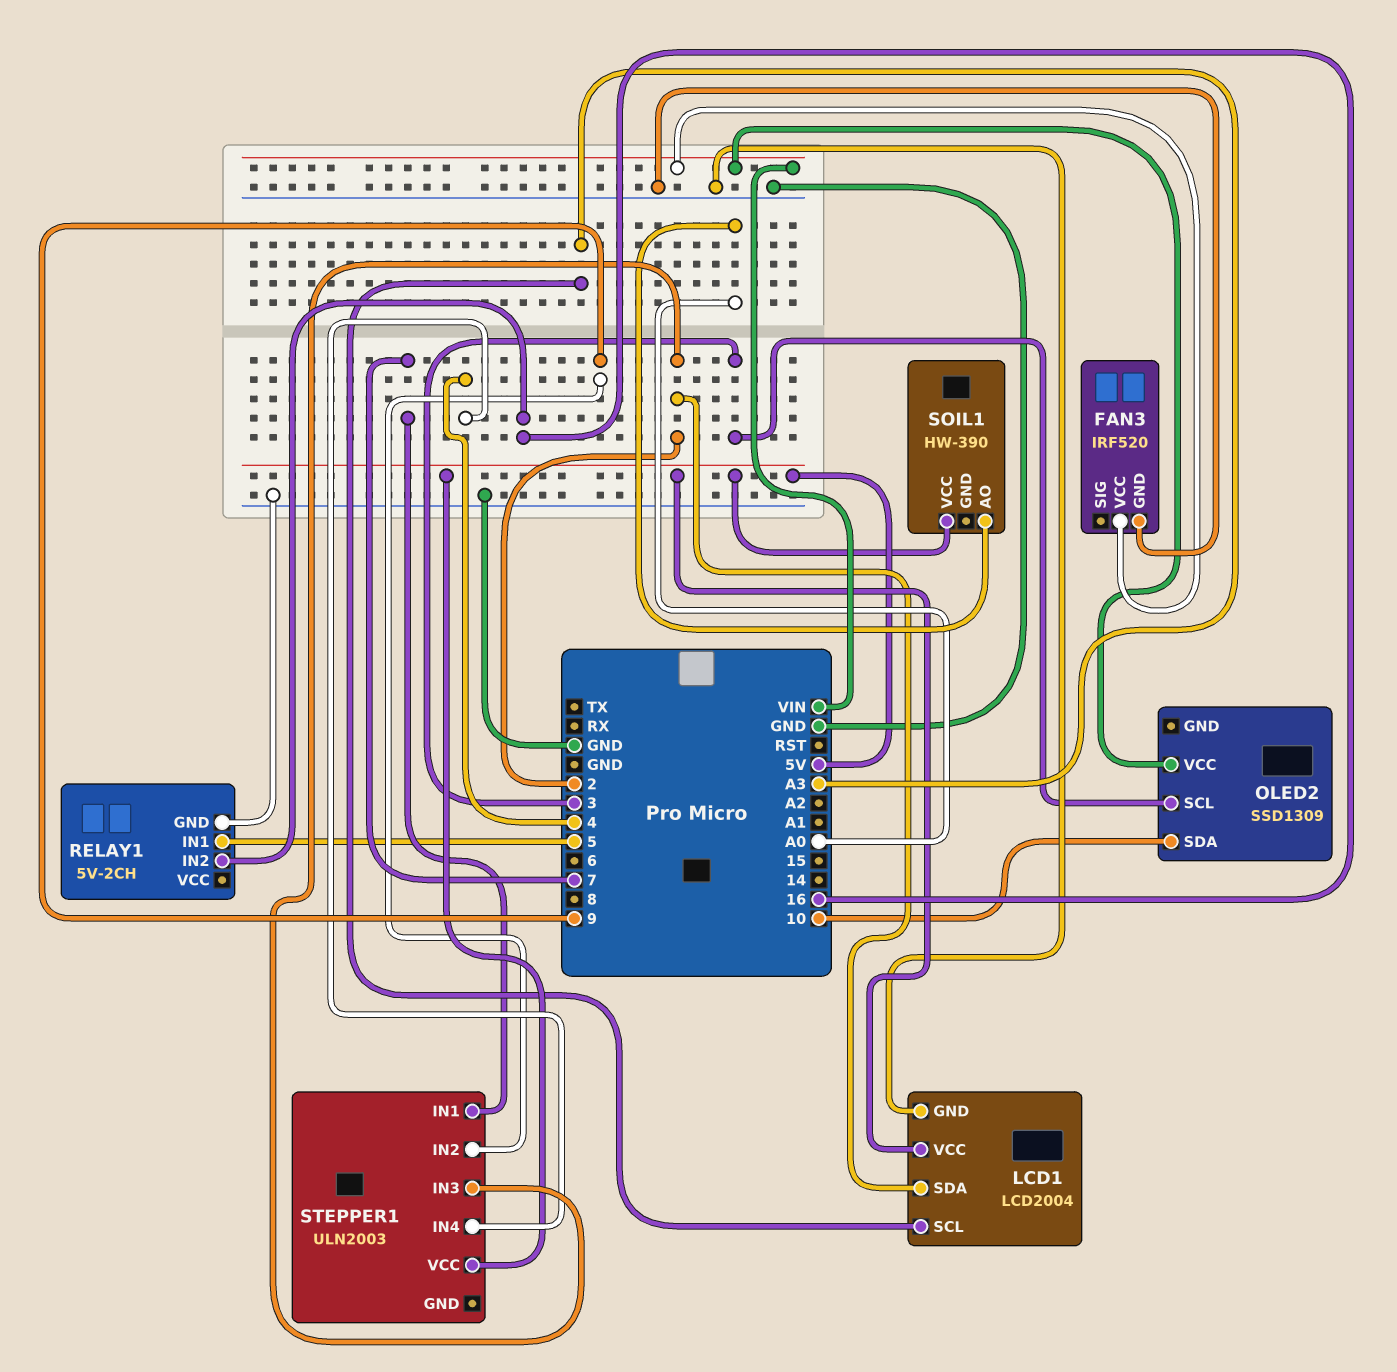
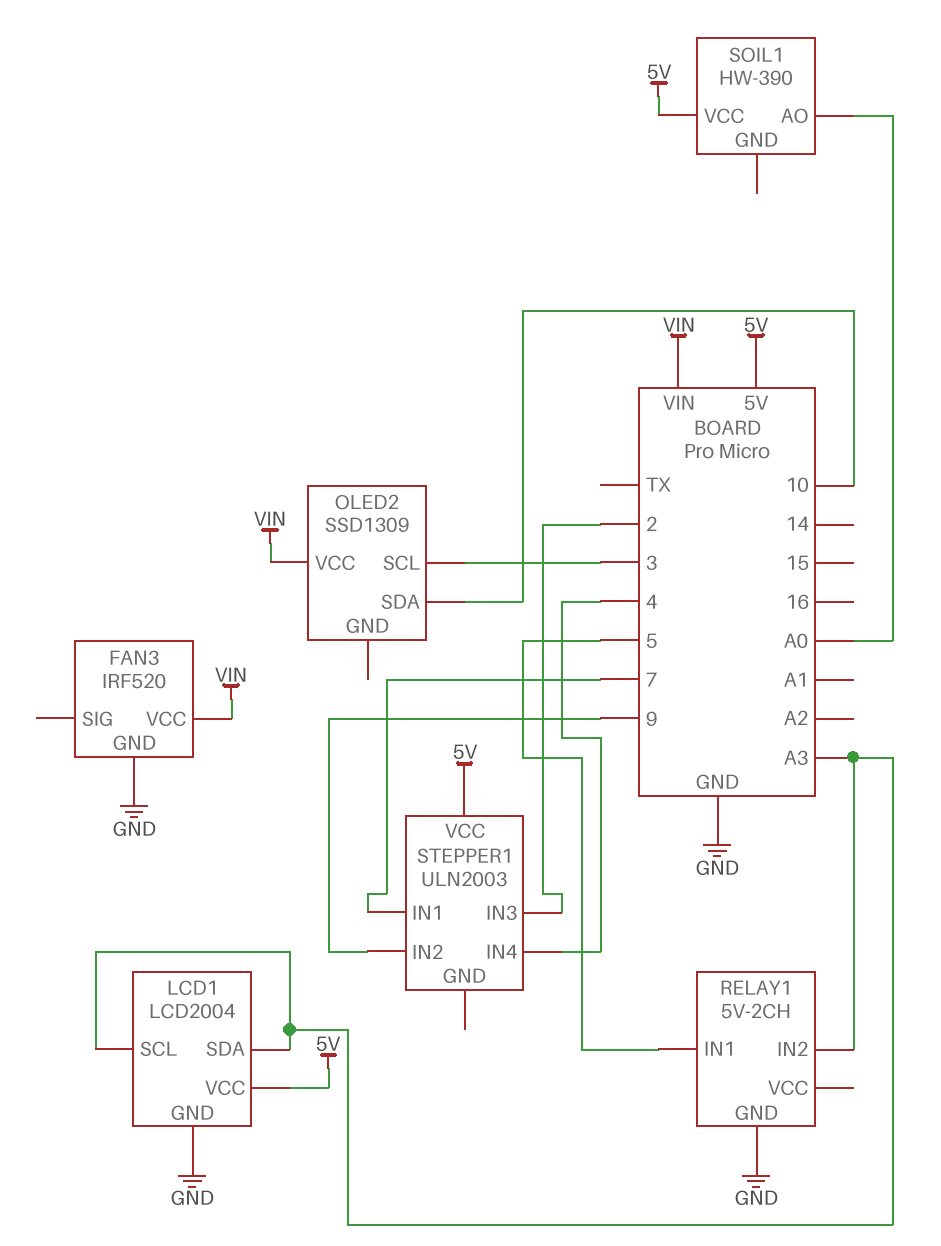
LCD1 pin SDA: 2 -> A3
RELAY1 pin IN2: 16 -> A3

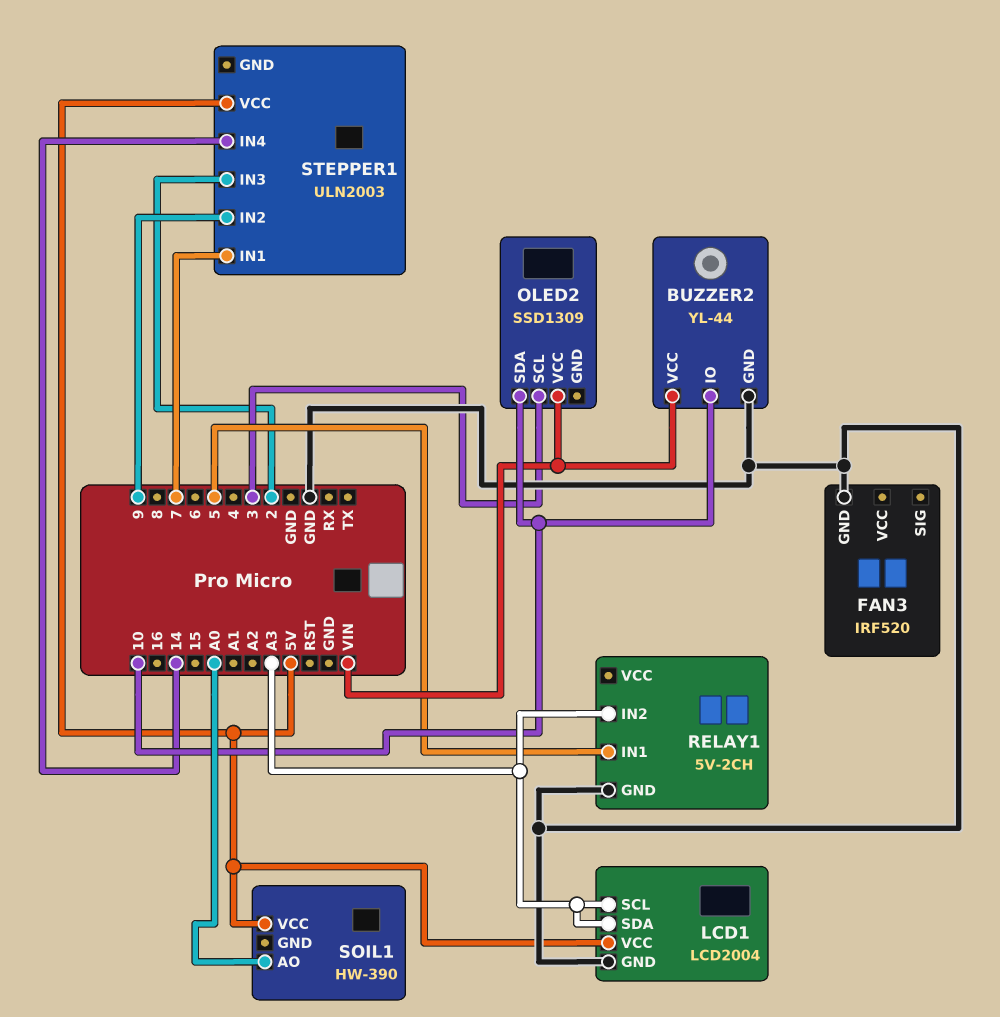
BUZZER2: none -> YL-44
BUZZER2 pin GND: none -> GND
BUZZER2 pin IO: none -> 10
BUZZER2 pin VCC: none -> VIN
FAN3 pin VCC: VIN -> none
STEPPER1 pin IN4: 4 -> 14

